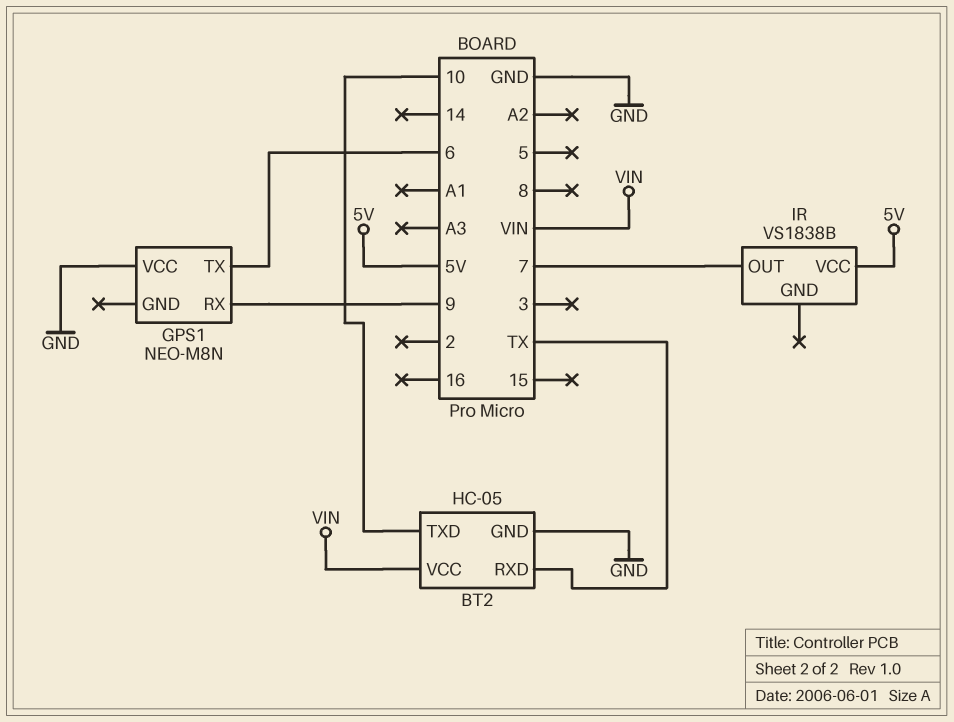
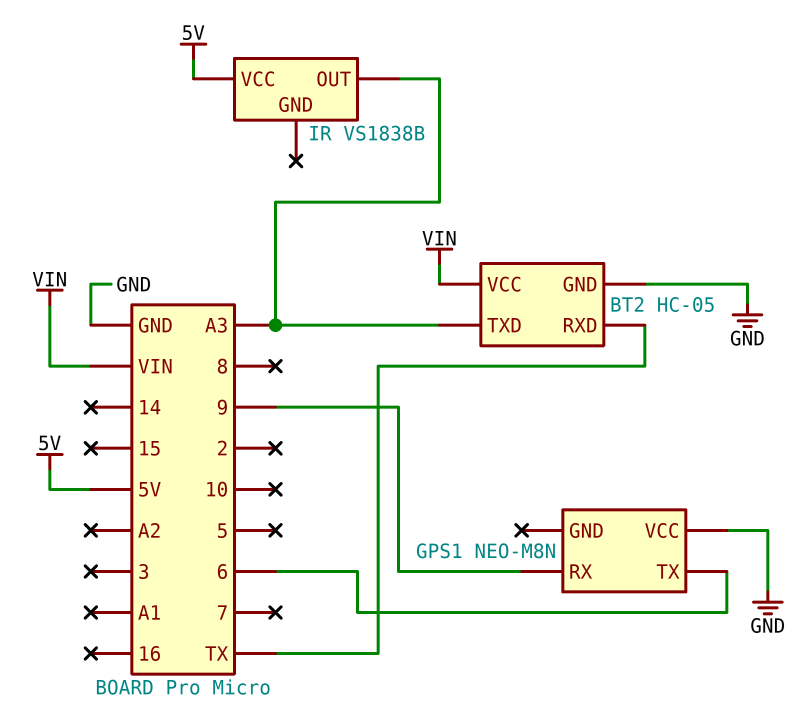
BT2 pin TXD: 10 -> A3
IR pin OUT: 7 -> A3

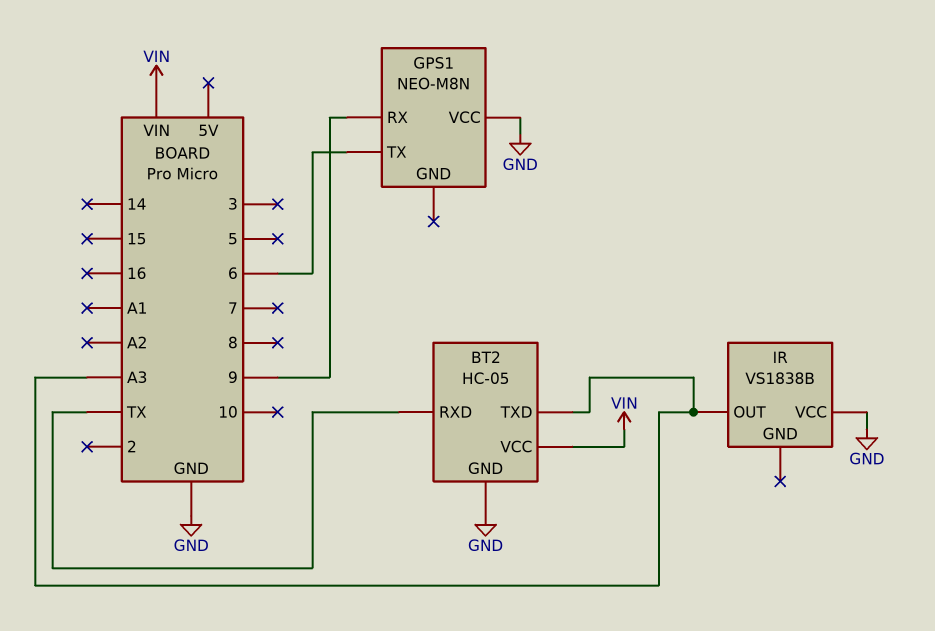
IR pin VCC: 5V -> GND

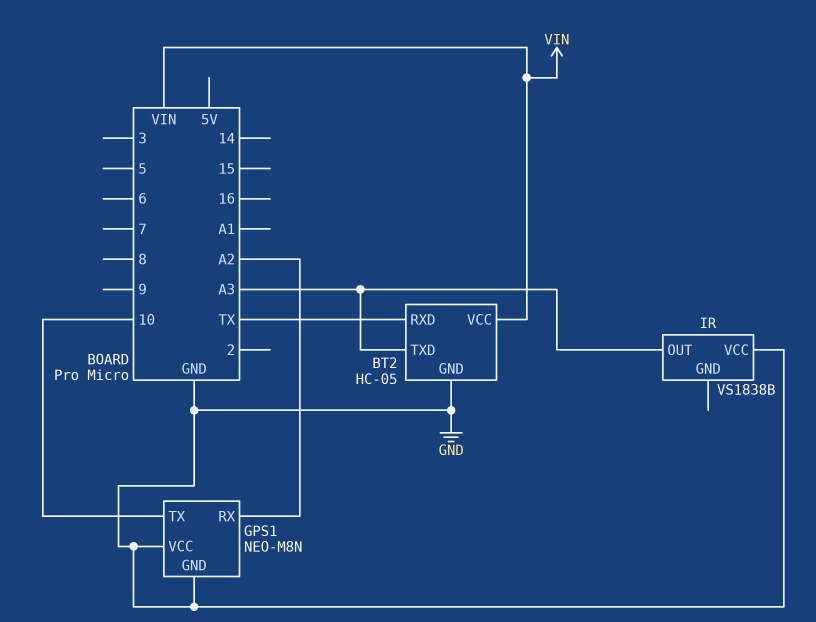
GPS1 pin GND: none -> GND
GPS1 pin RX: 9 -> A2
GPS1 pin TX: 6 -> 10

